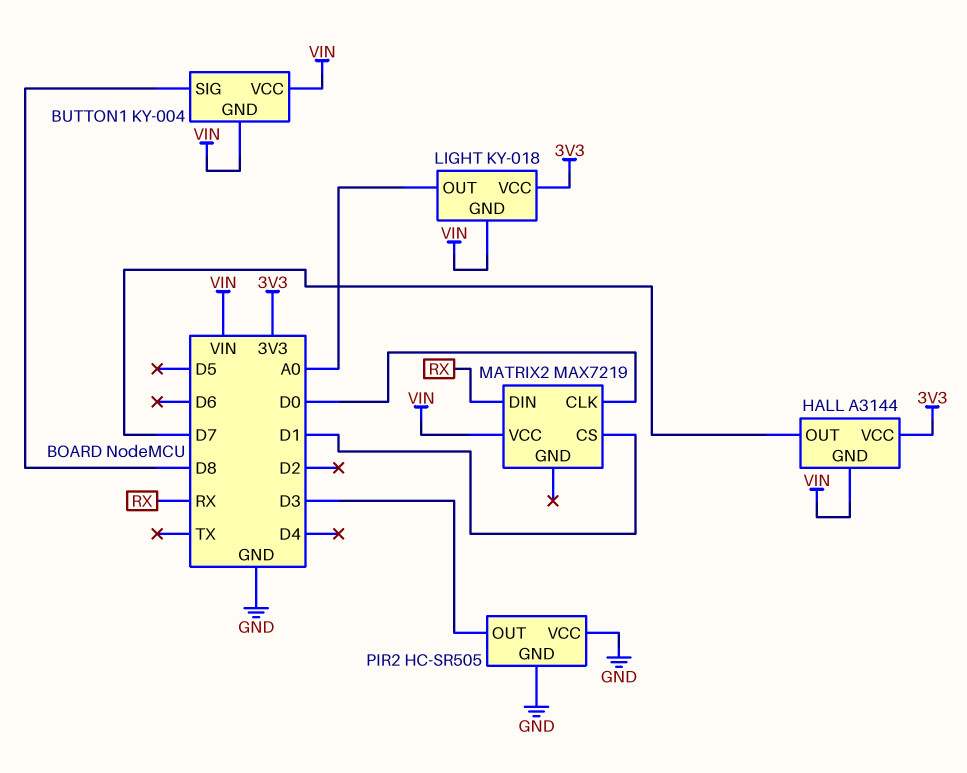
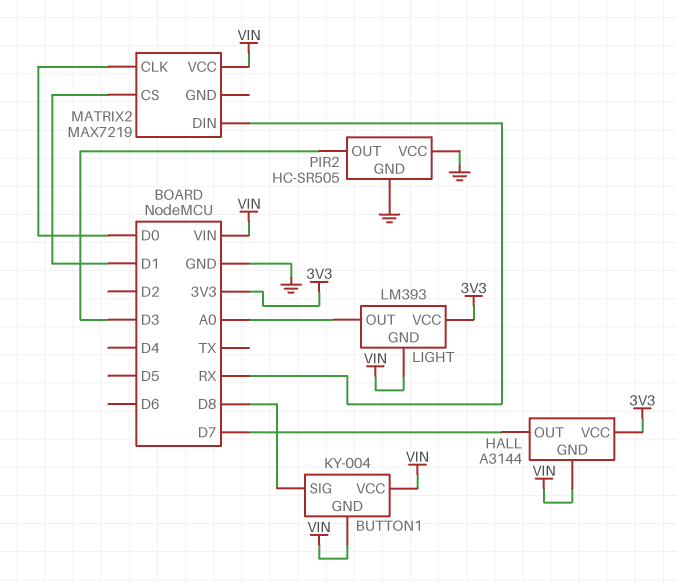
LIGHT: KY-018 -> LM393

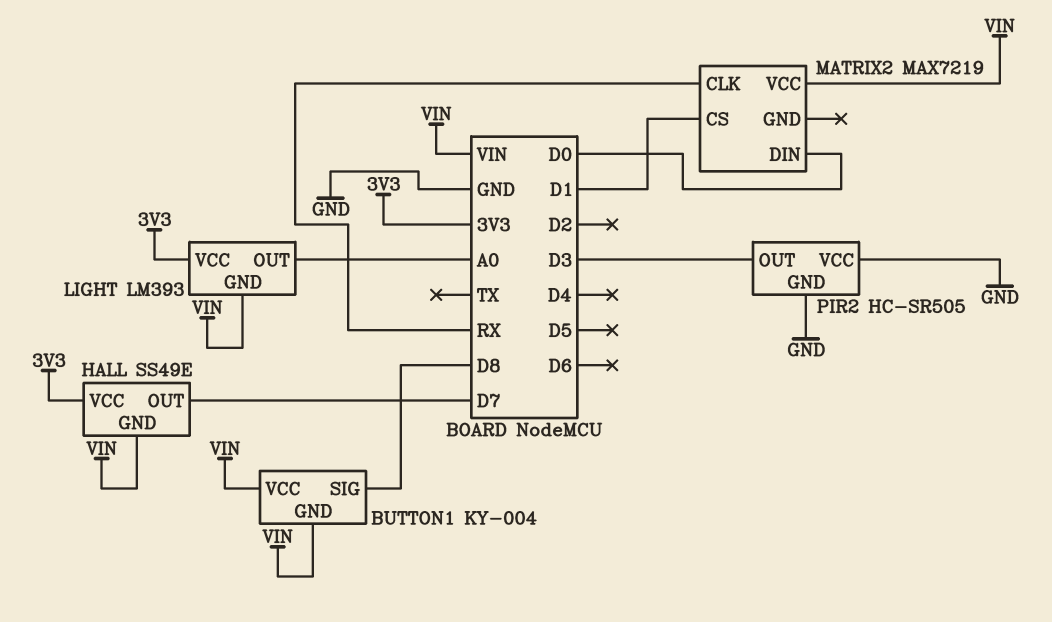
HALL: A3144 -> SS49E
MATRIX2 pin CLK: D0 -> RX
MATRIX2 pin DIN: RX -> D0

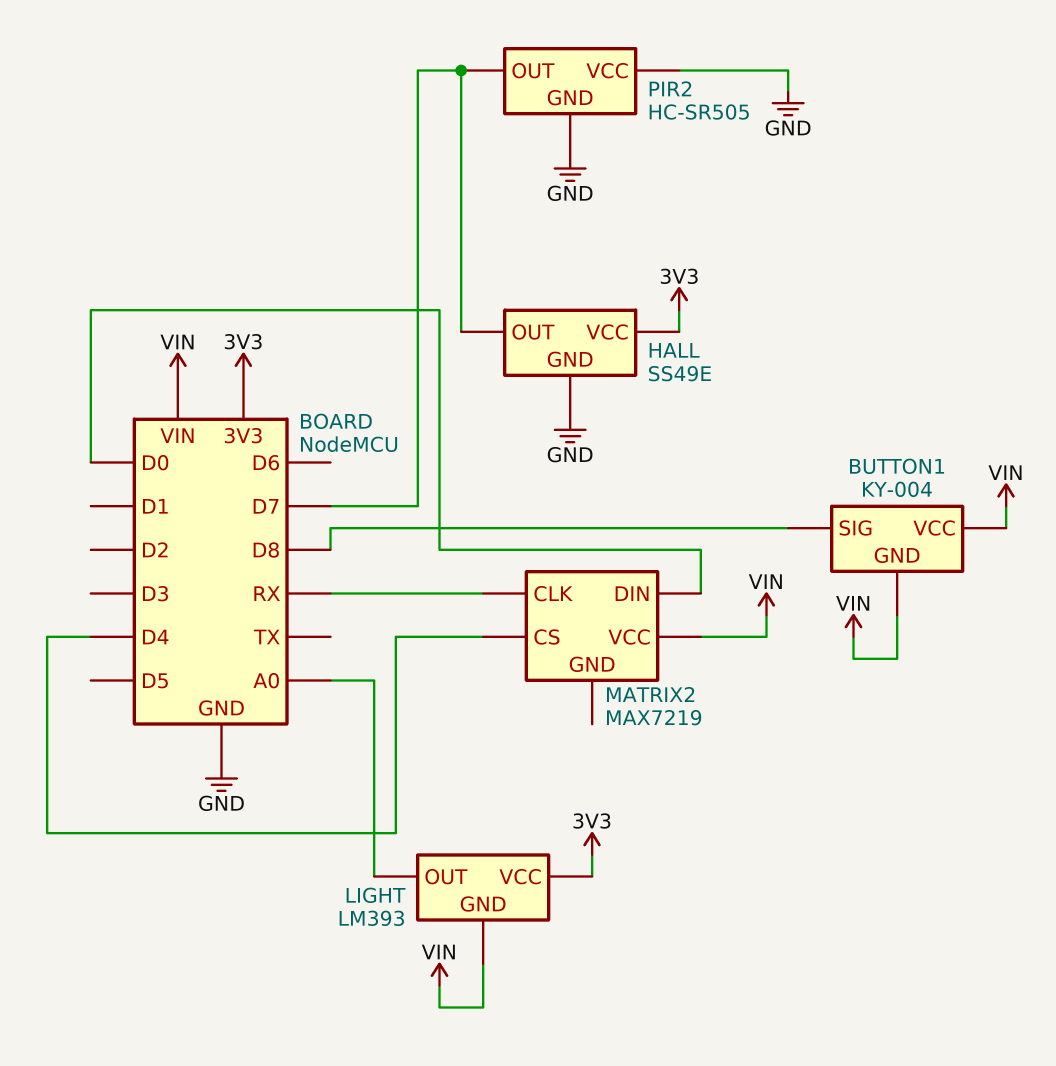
HALL pin GND: VIN -> GND
MATRIX2 pin CS: D1 -> D4
PIR2 pin OUT: D3 -> D7

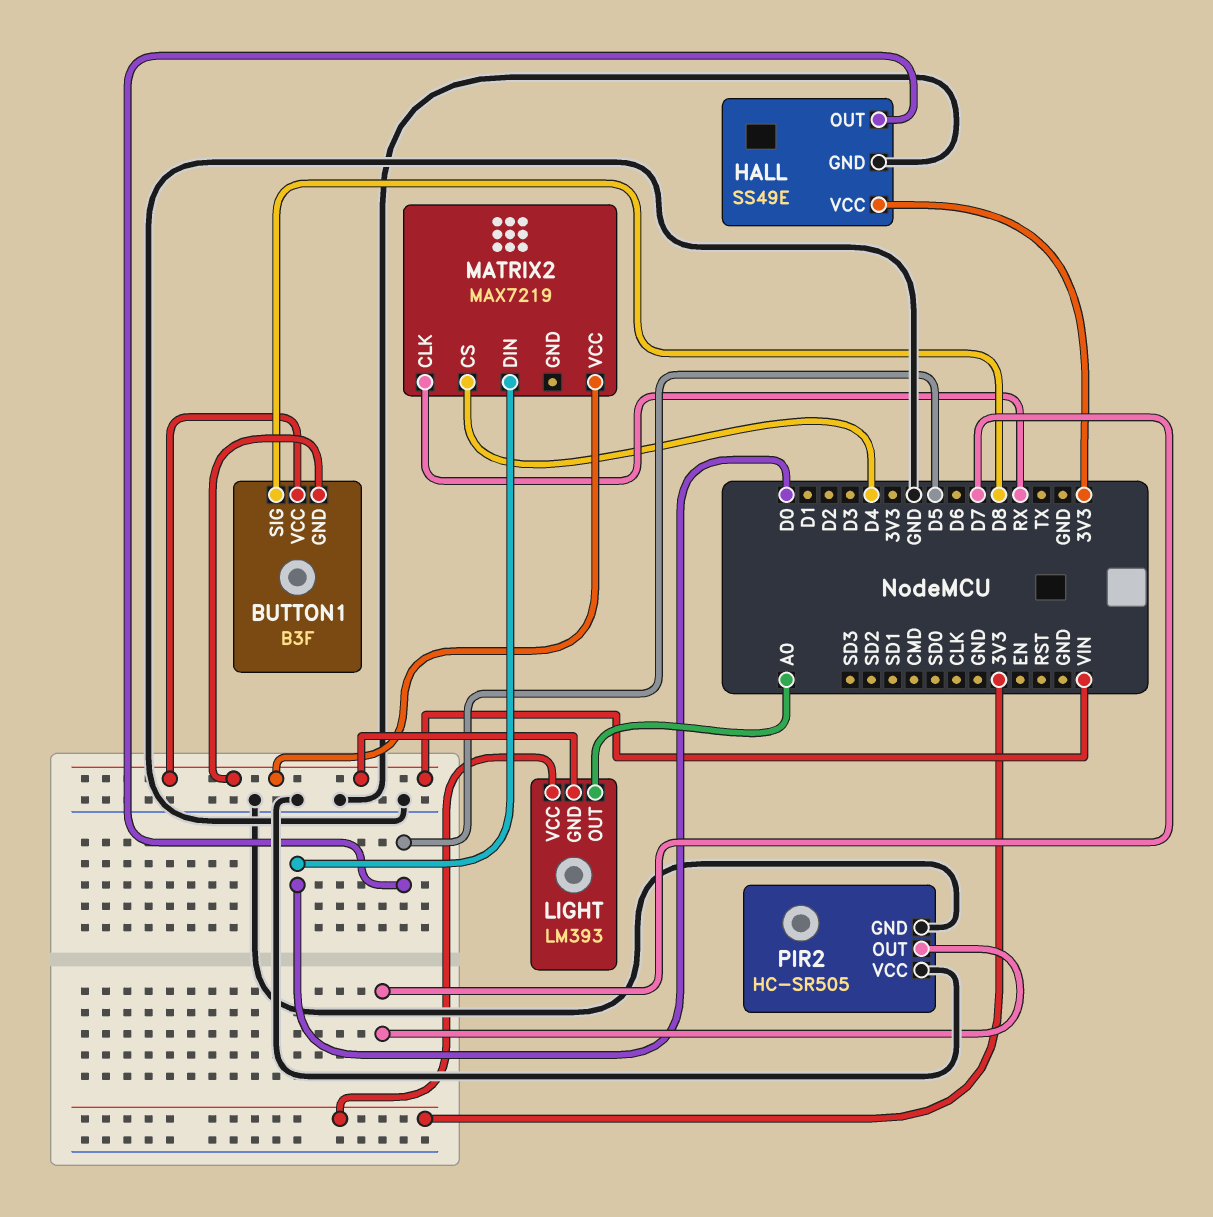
BUTTON1: KY-004 -> B3F
HALL pin OUT: D7 -> D5

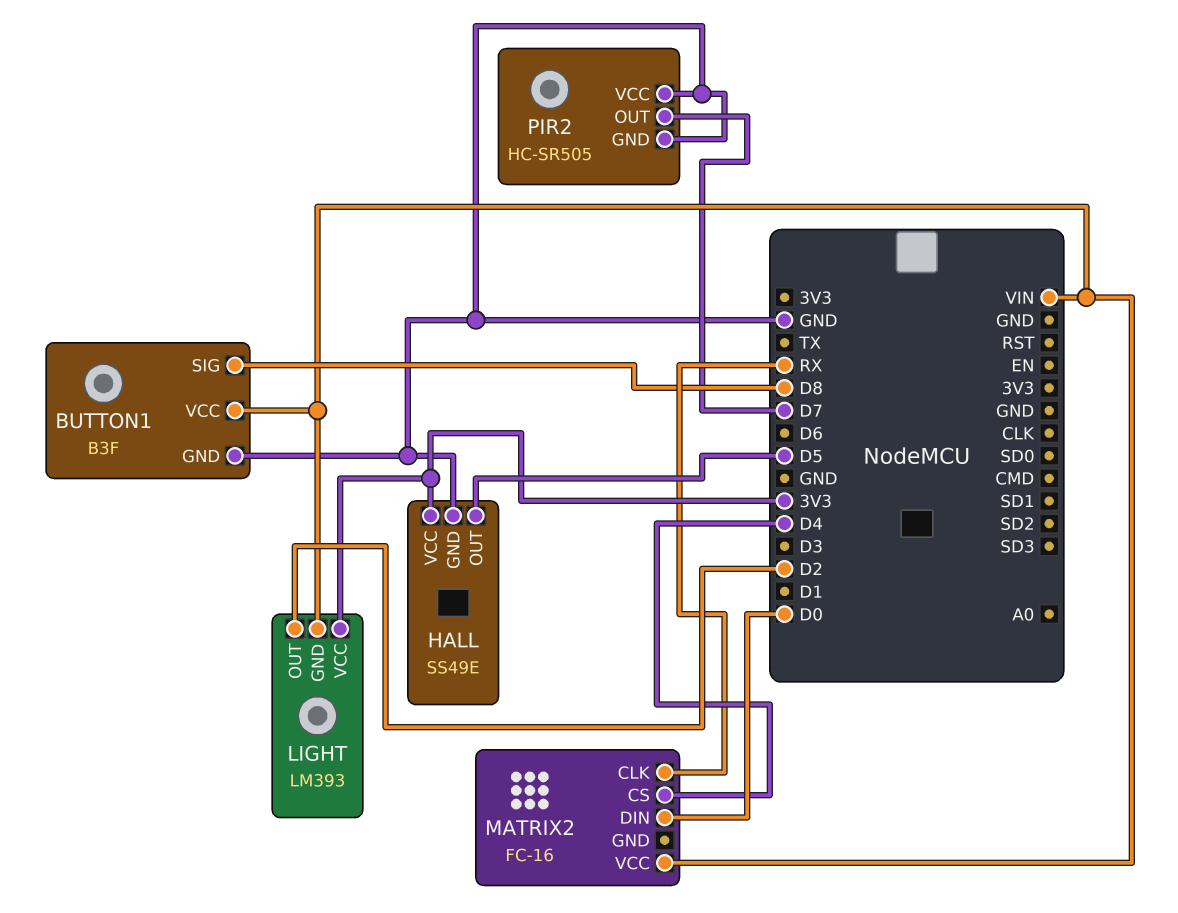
BUTTON1 pin GND: VIN -> GND
LIGHT pin OUT: A0 -> D2
MATRIX2: MAX7219 -> FC-16

